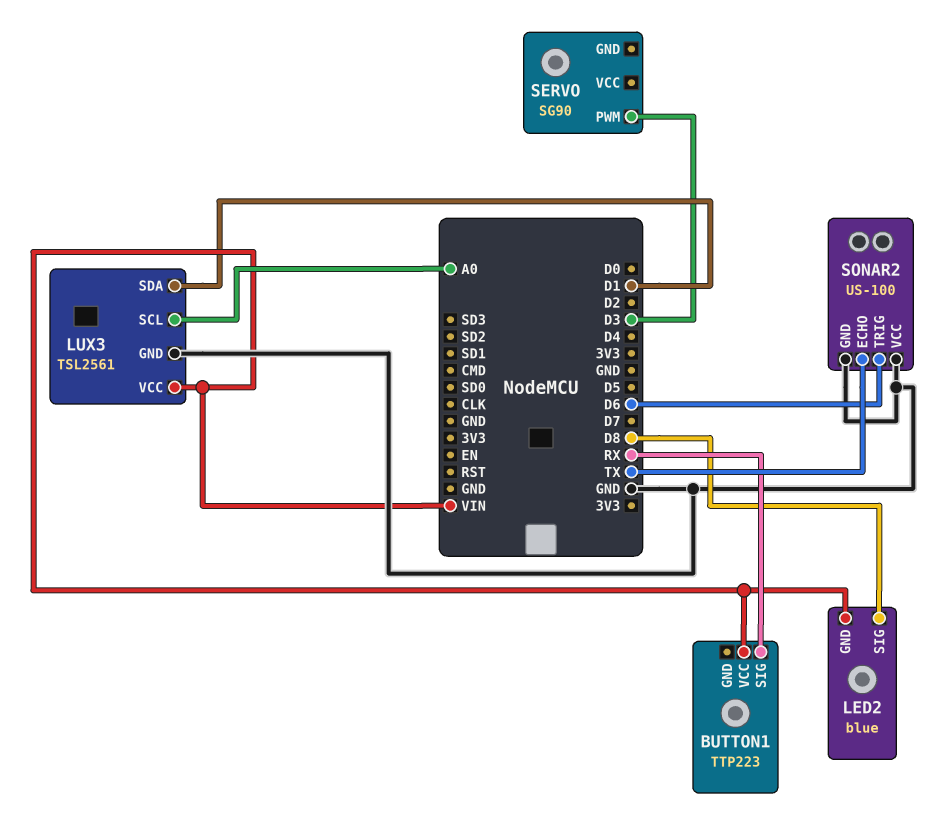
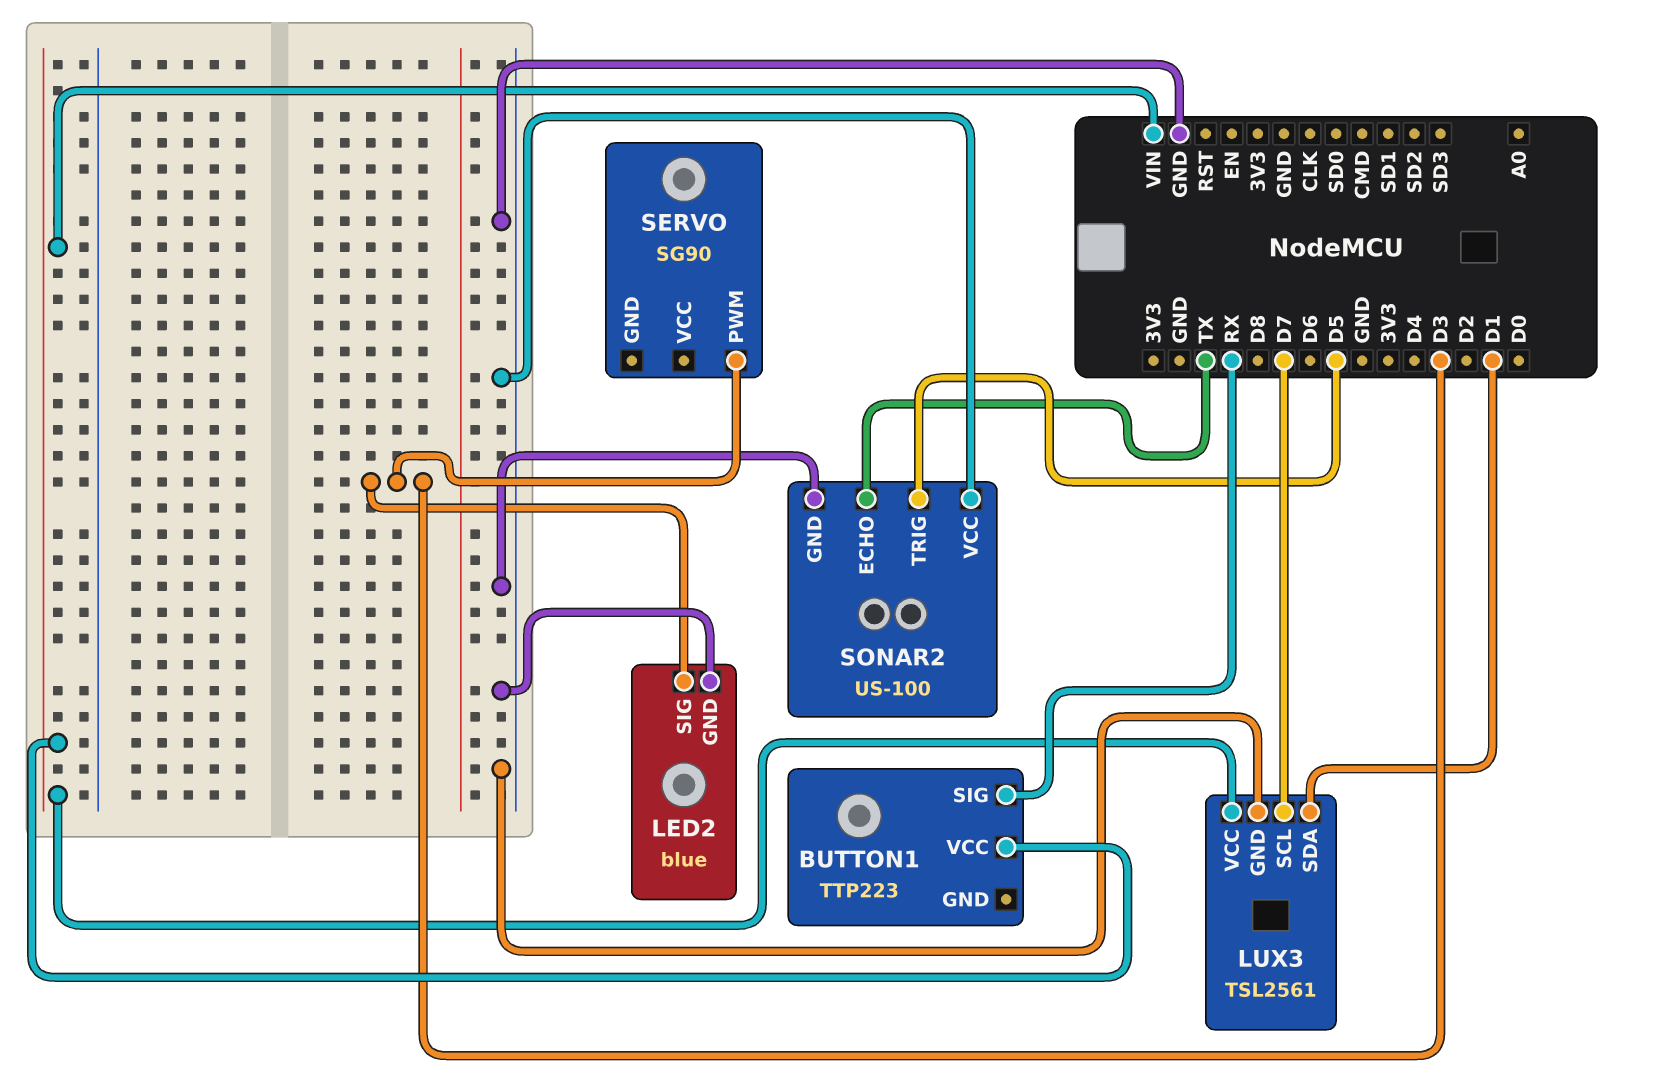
LED2 pin GND: VIN -> GND
LED2 pin SIG: D8 -> D3
LUX3 pin SCL: A0 -> D7
SONAR2 pin TRIG: D6 -> D5

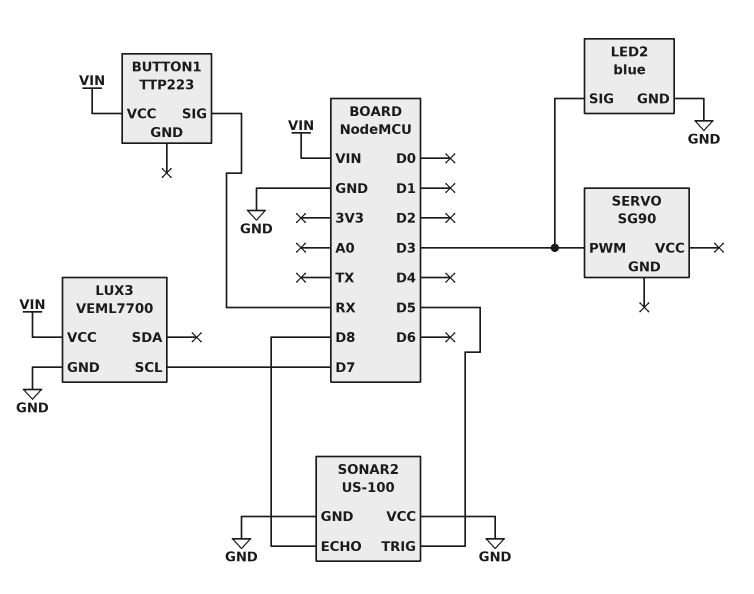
LUX3: TSL2561 -> VEML7700
LUX3 pin SDA: D1 -> none
SONAR2 pin ECHO: TX -> D8

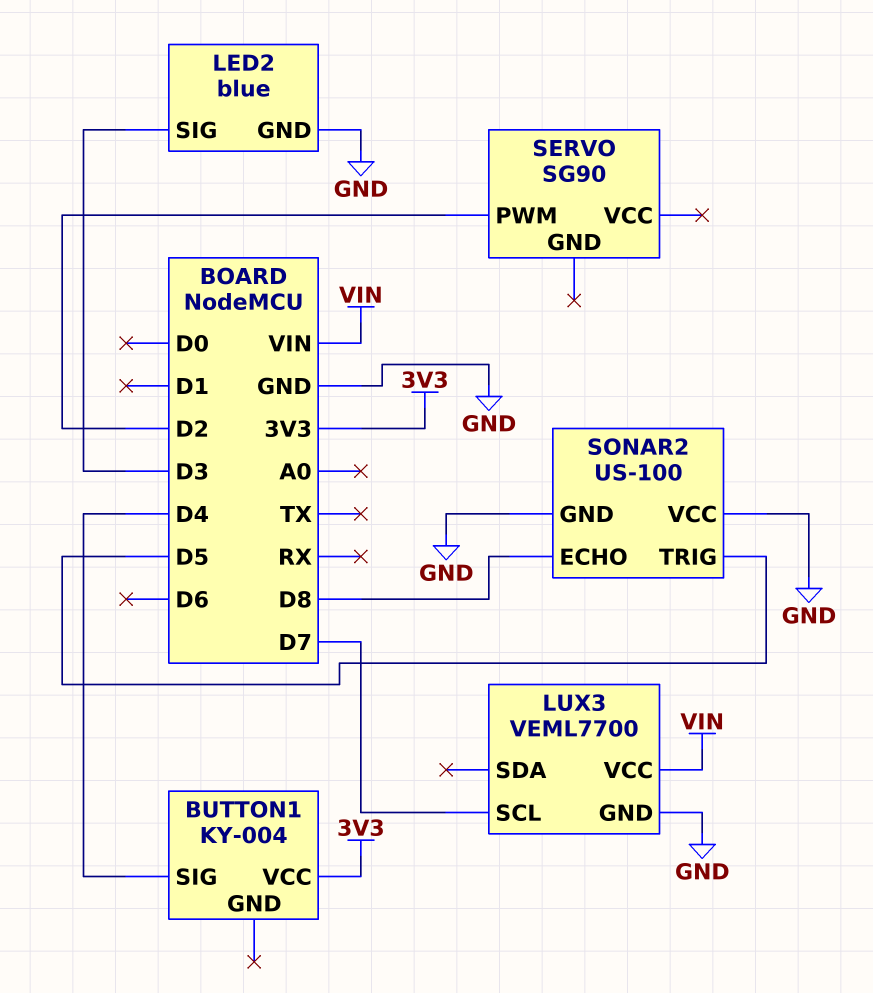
BUTTON1: TTP223 -> KY-004
BUTTON1 pin SIG: RX -> D4
BUTTON1 pin VCC: VIN -> 3V3
SERVO pin PWM: D3 -> D2

